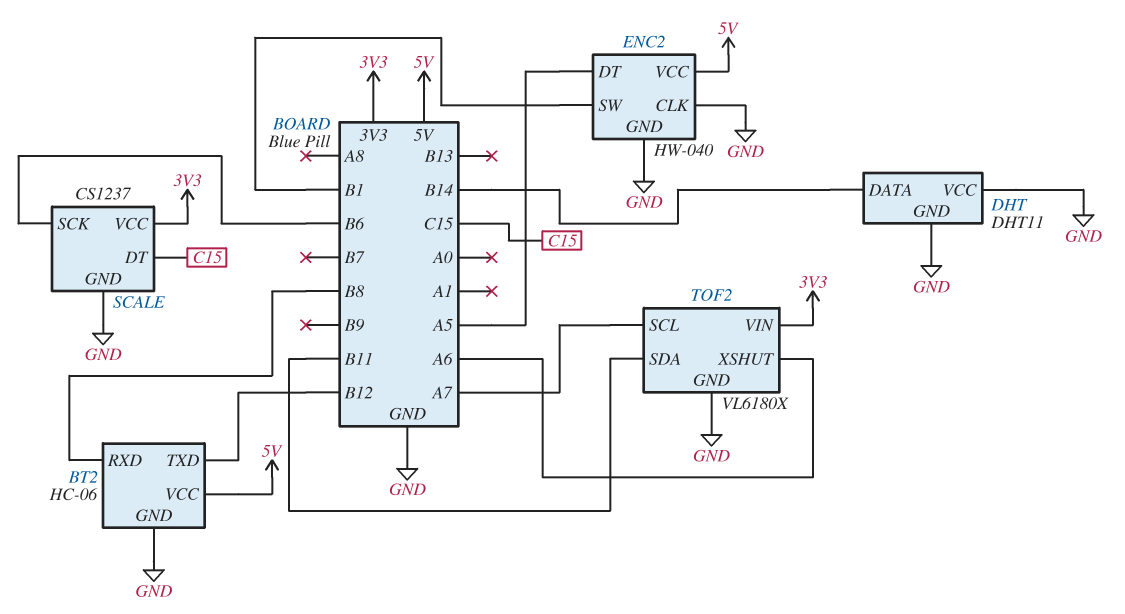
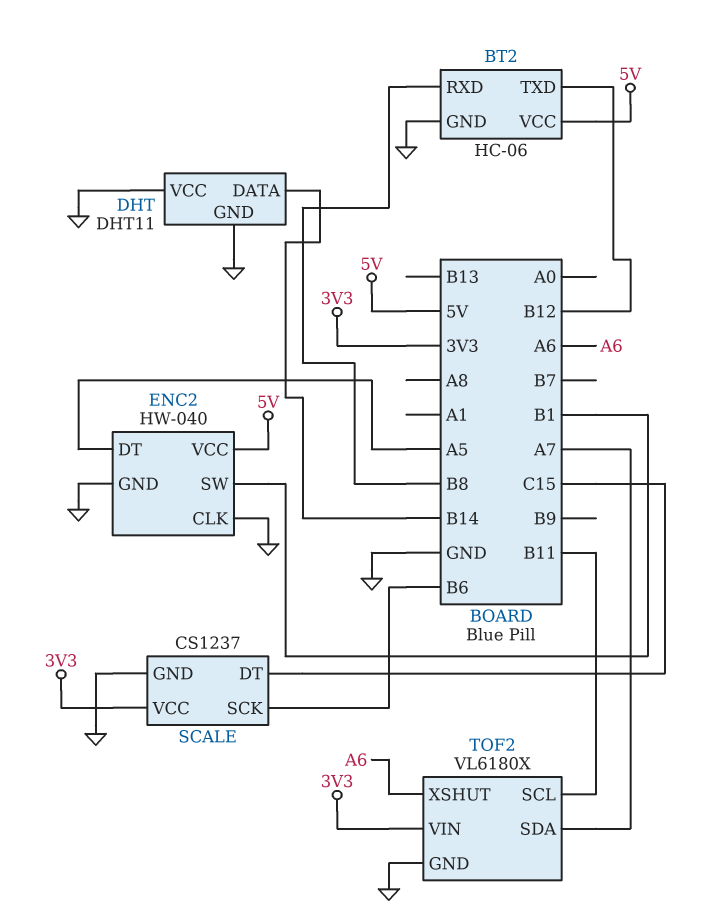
TOF2 pin SCL: A7 -> B11
TOF2 pin SDA: B11 -> A7

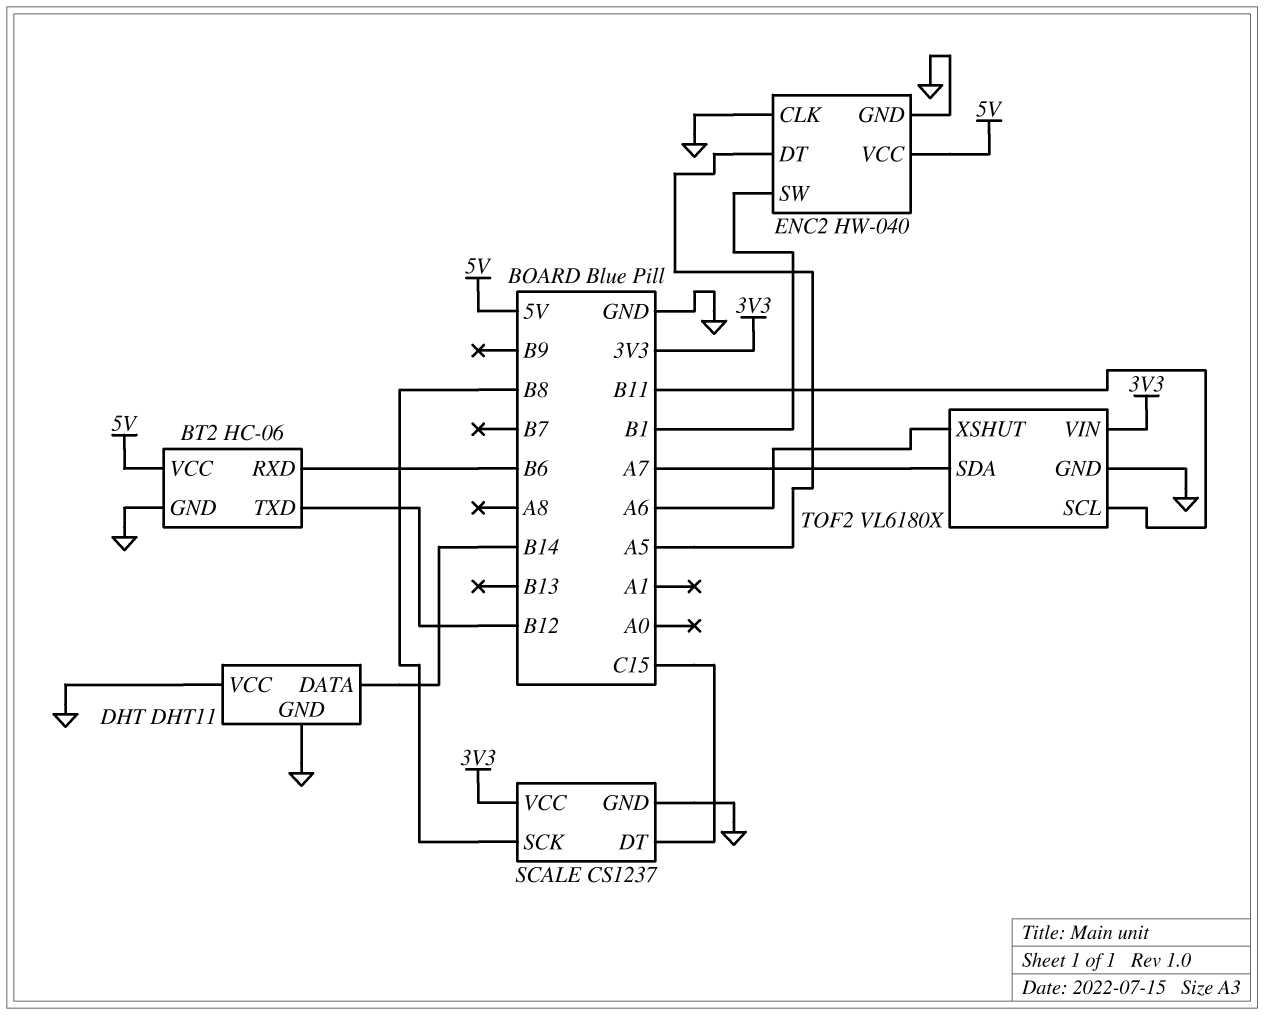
BT2 pin RXD: B8 -> B6
SCALE pin SCK: B6 -> B8

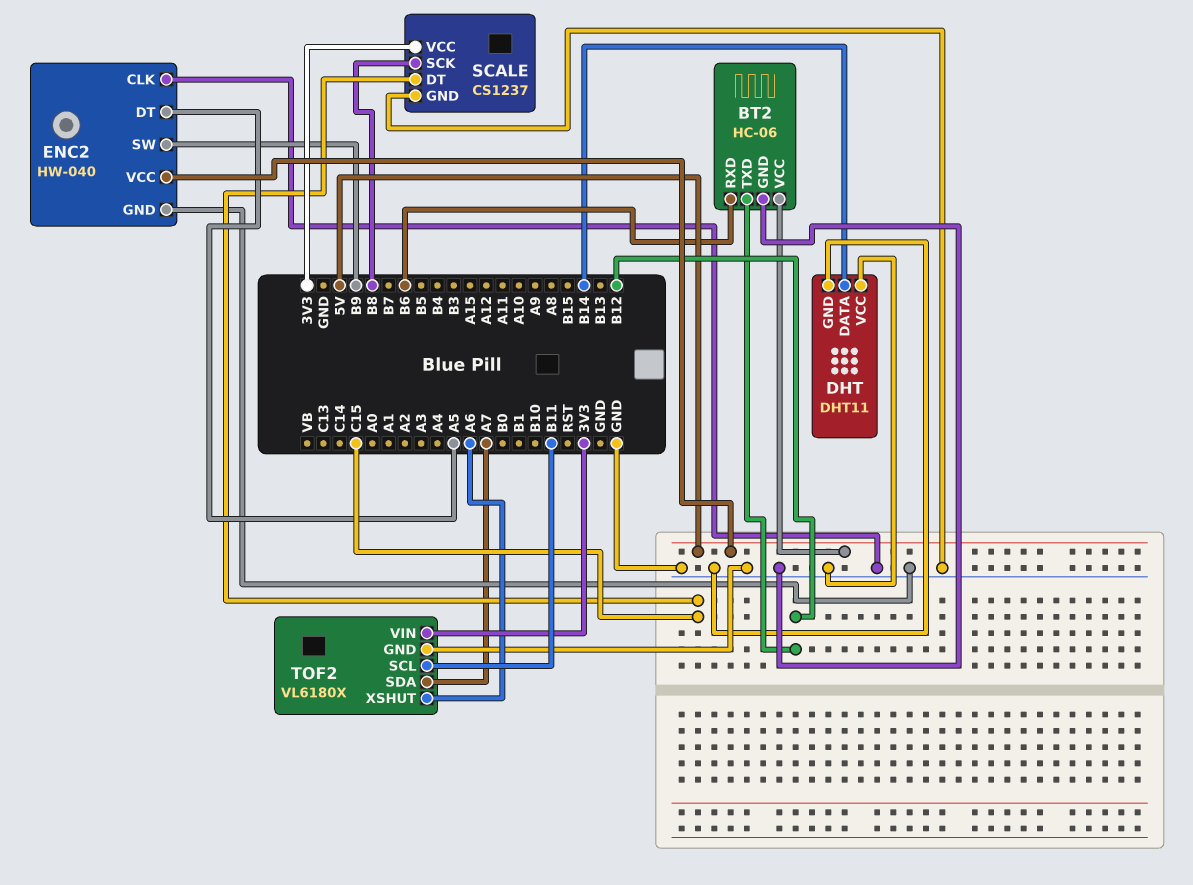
ENC2 pin SW: B1 -> B9

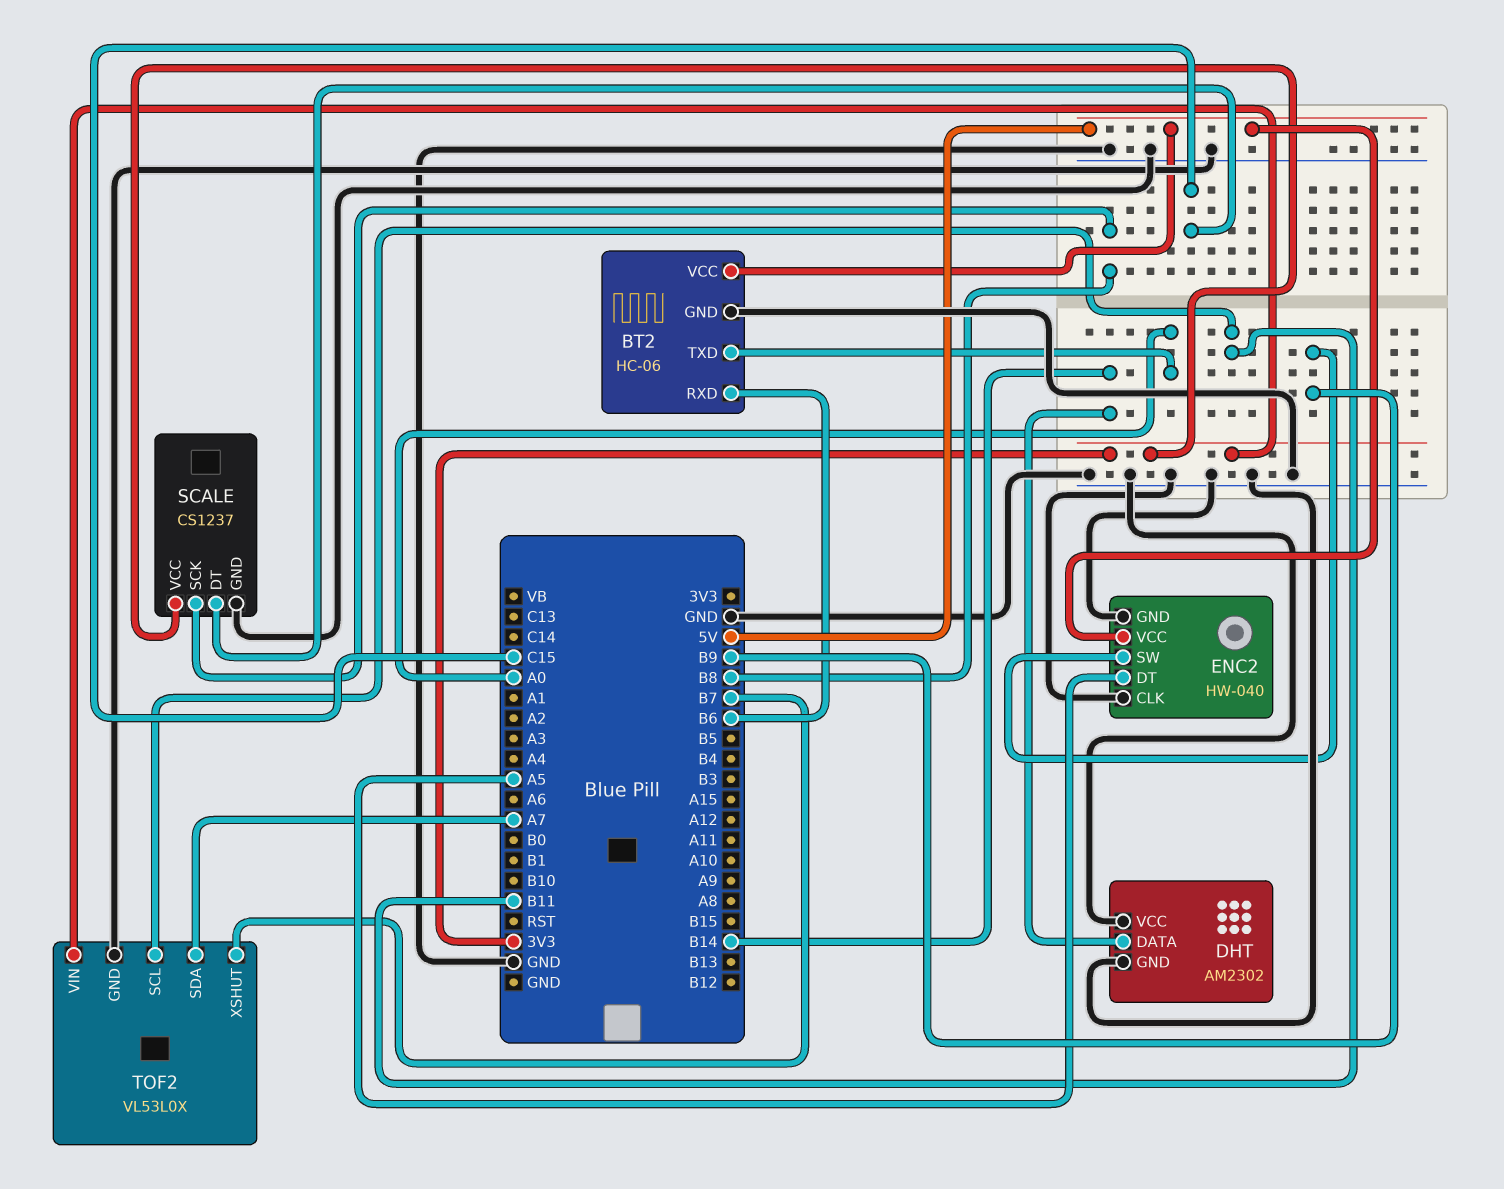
BT2 pin TXD: B12 -> A0
DHT: DHT11 -> AM2302
TOF2: VL6180X -> VL53L0X
TOF2 pin XSHUT: A6 -> B7

